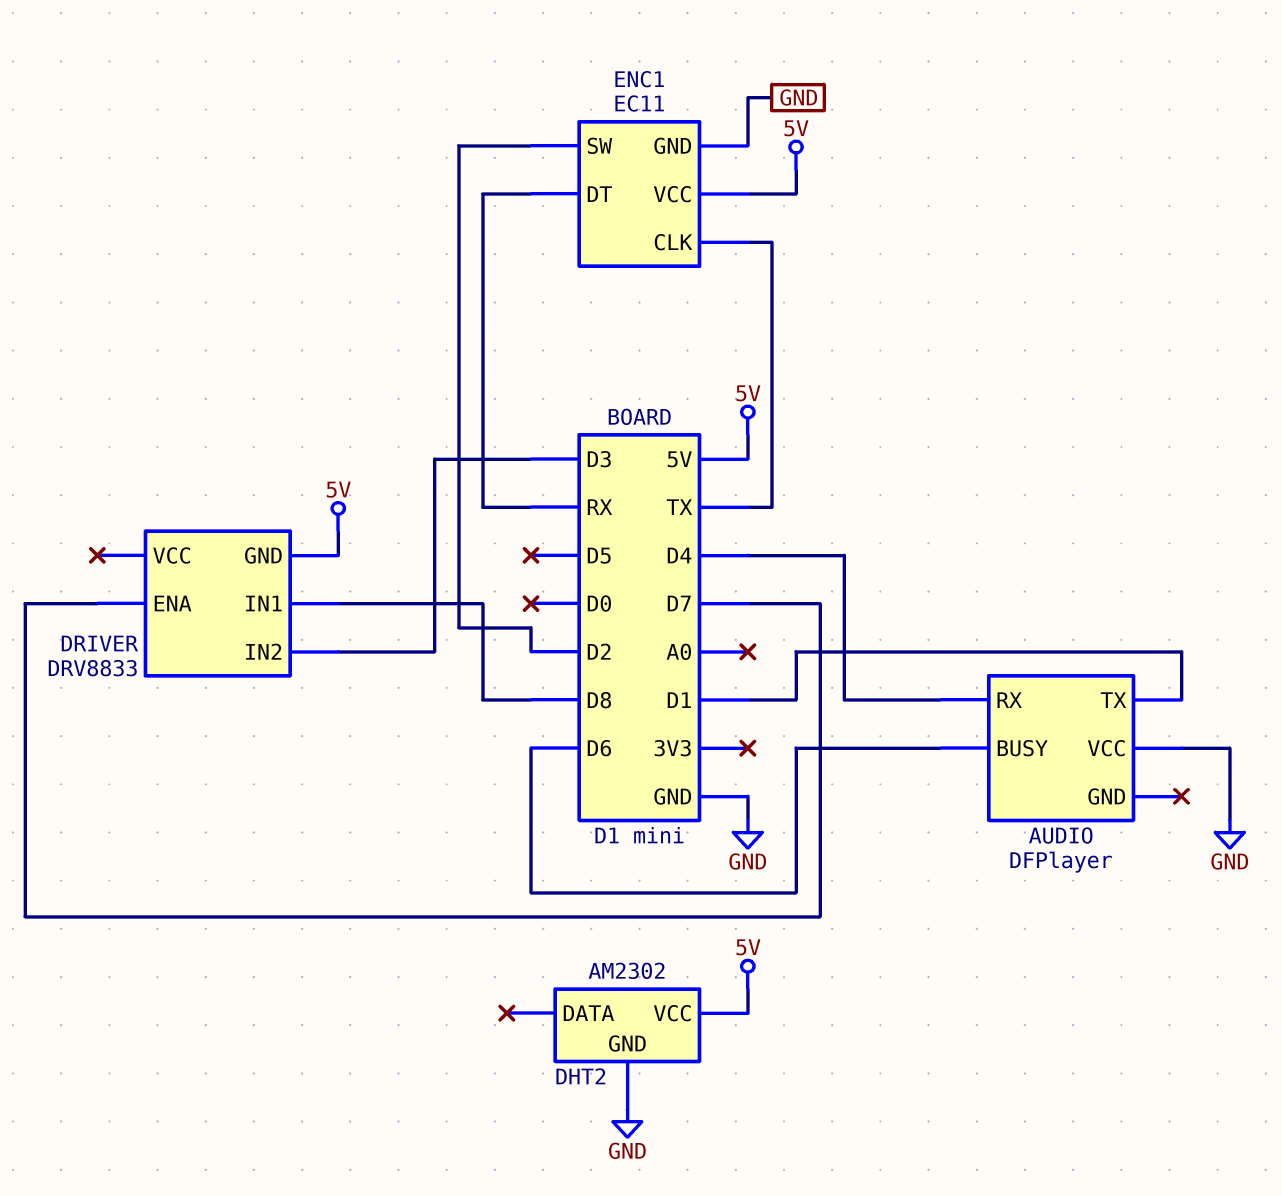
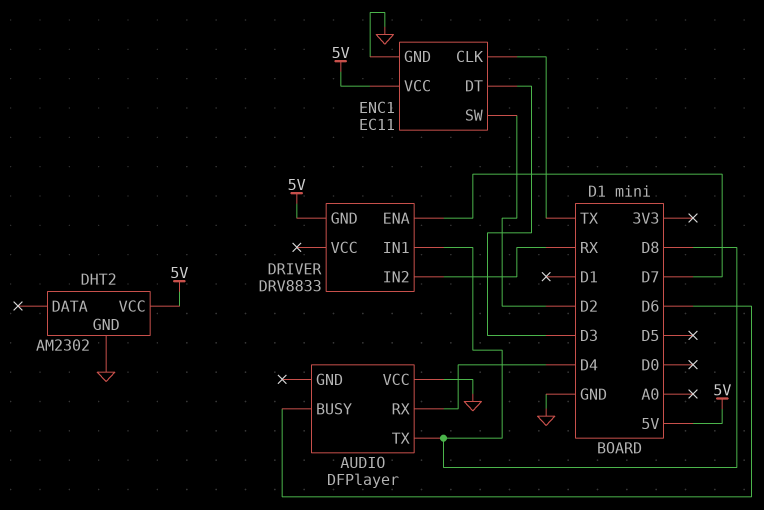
AUDIO pin TX: D1 -> D8
DRIVER pin IN2: D3 -> RX
ENC1 pin DT: RX -> D3

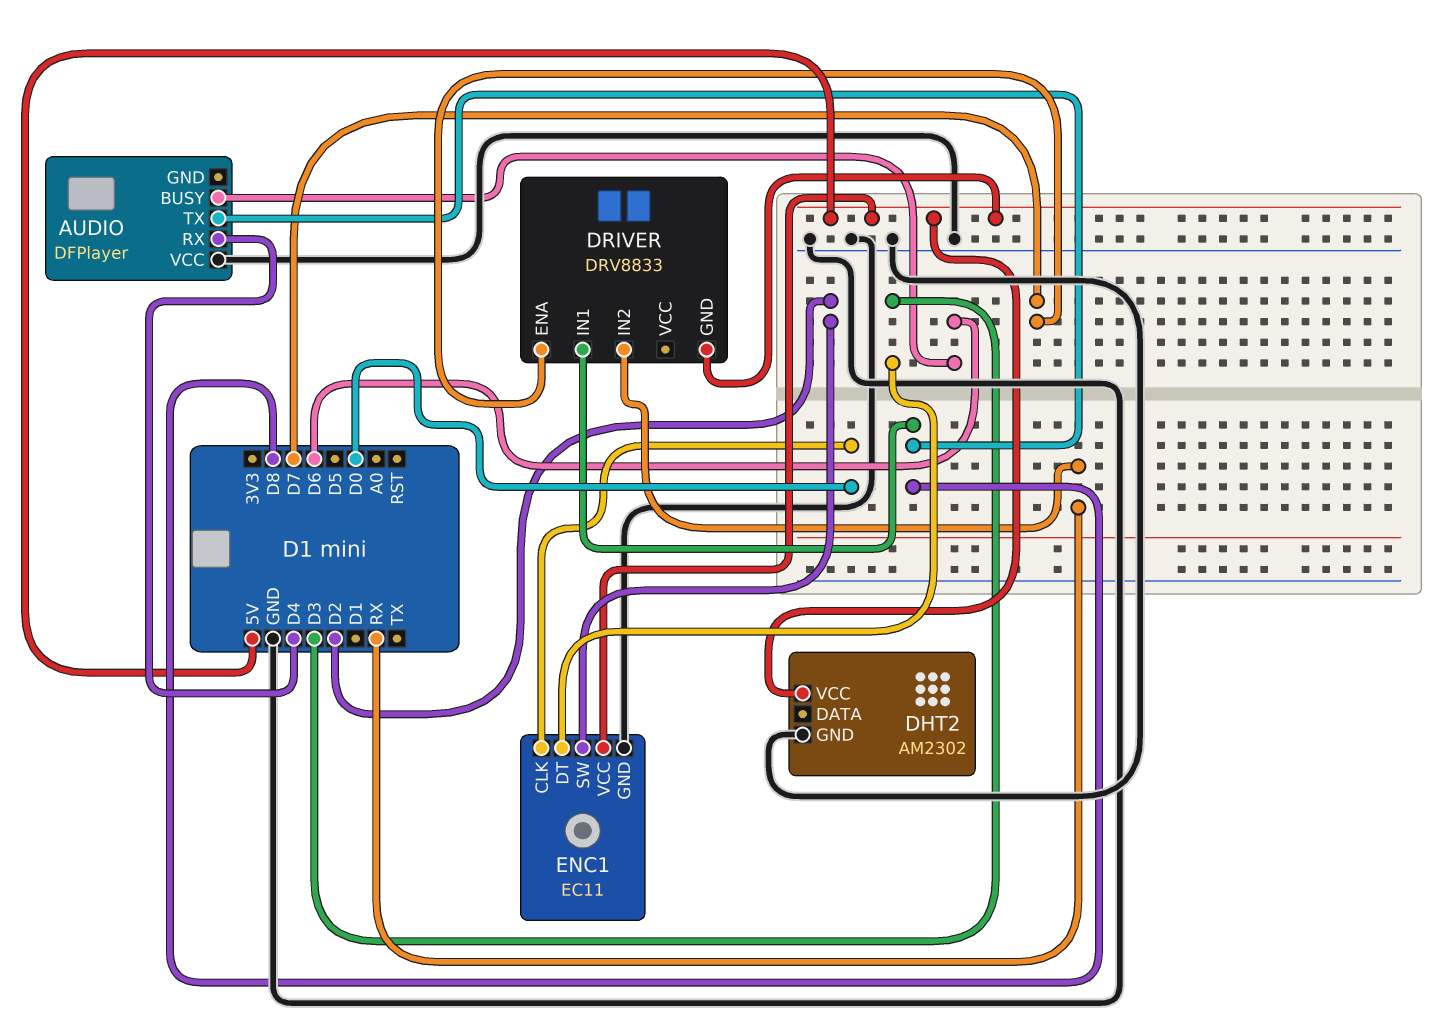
ENC1 pin CLK: TX -> D0

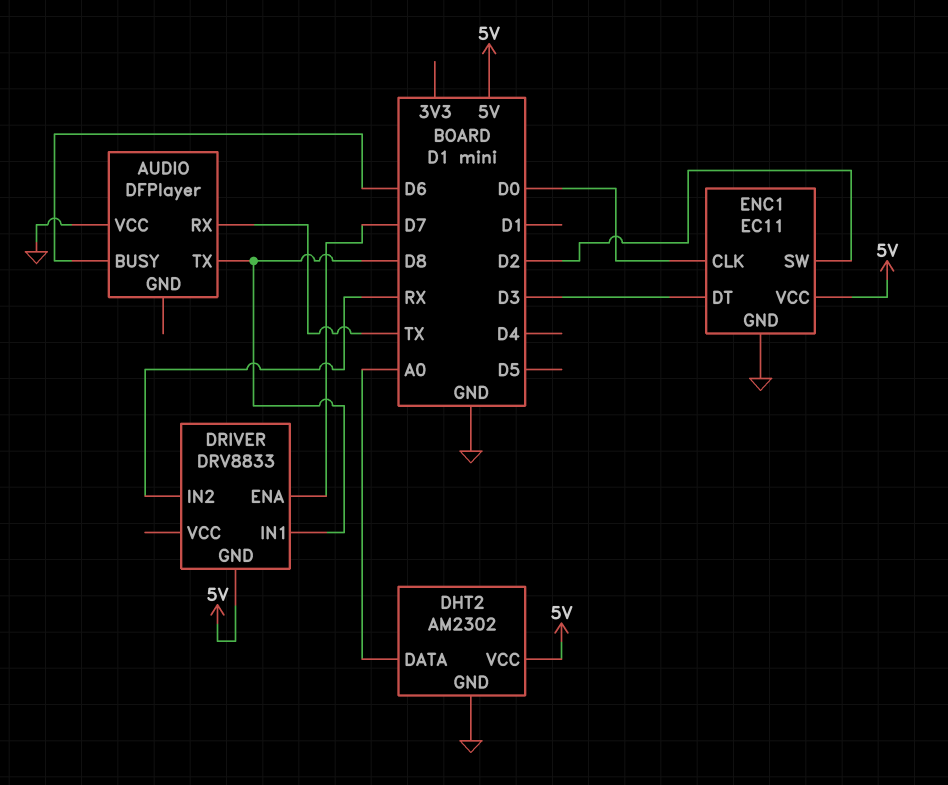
AUDIO pin RX: D4 -> TX
DHT2 pin DATA: none -> A0

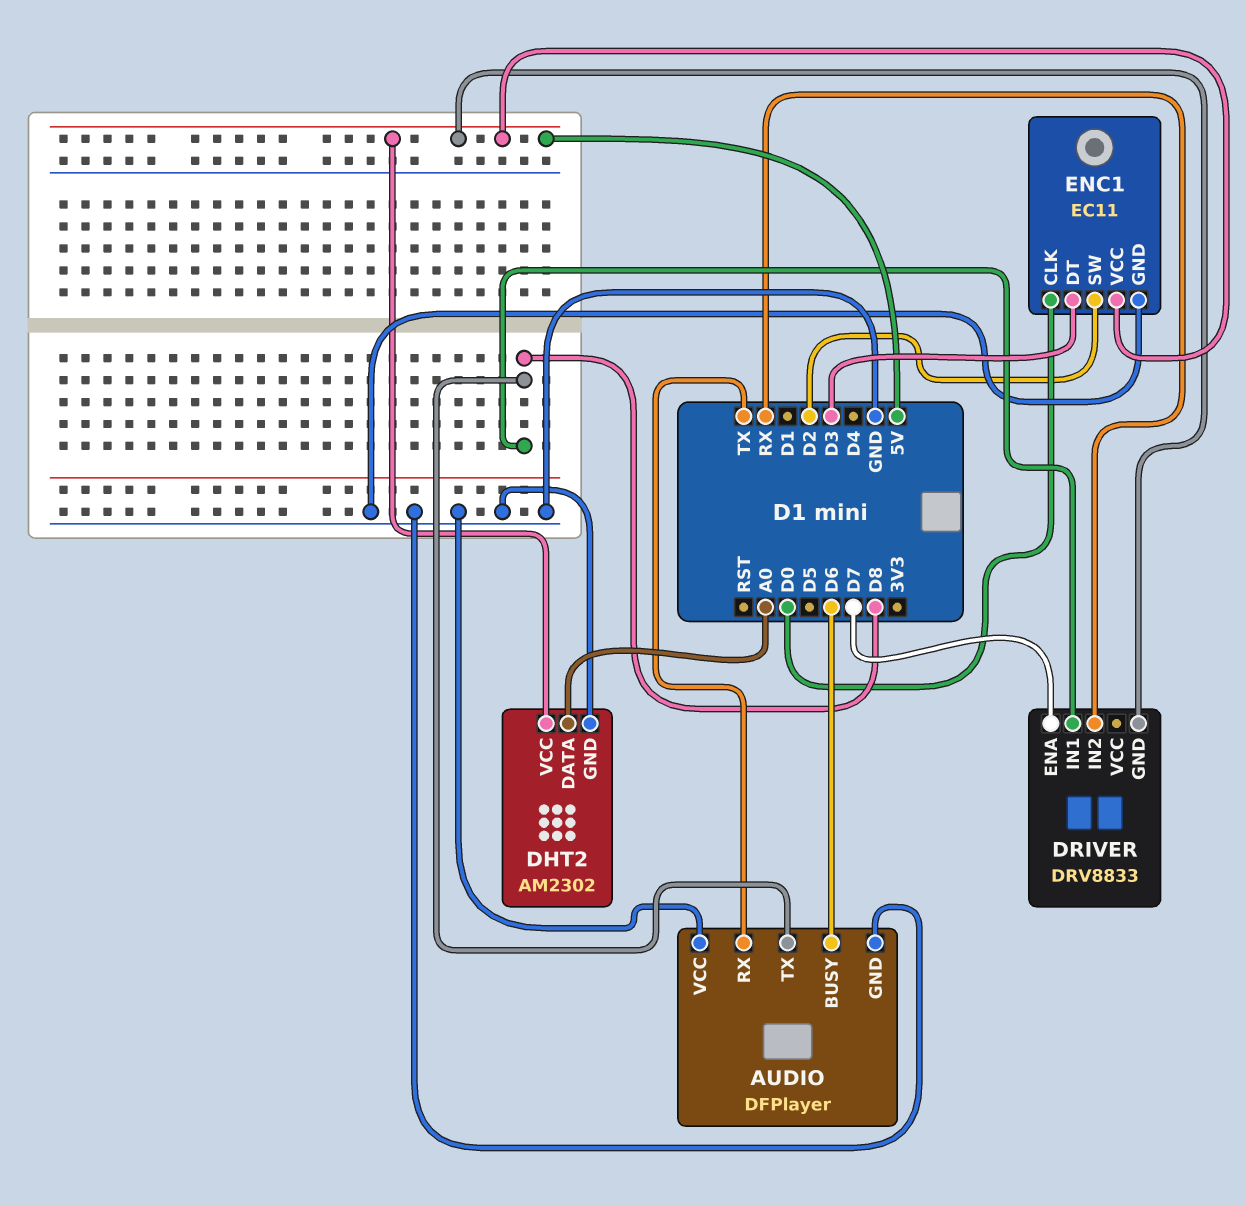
AUDIO pin GND: none -> GND

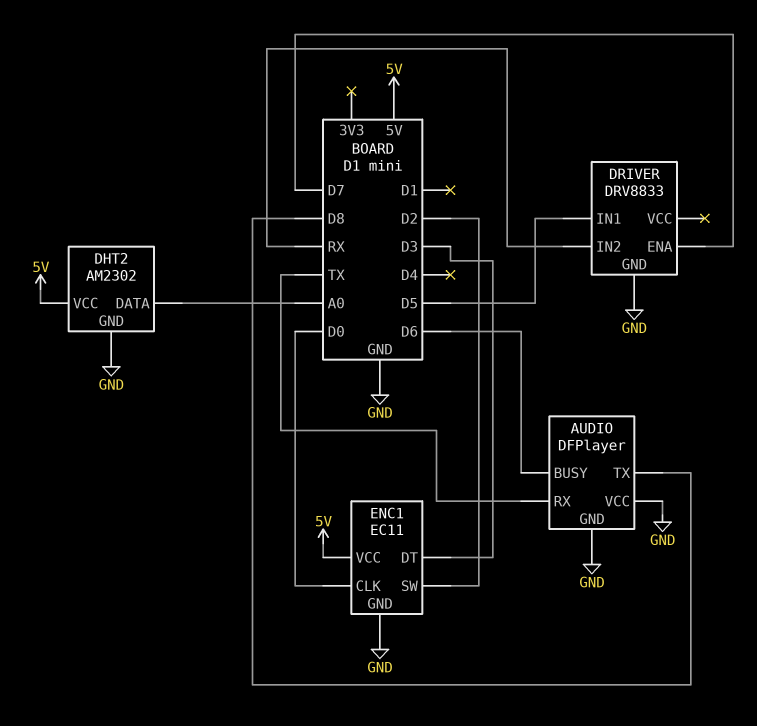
DRIVER pin GND: 5V -> GND
DRIVER pin IN1: D8 -> D5

